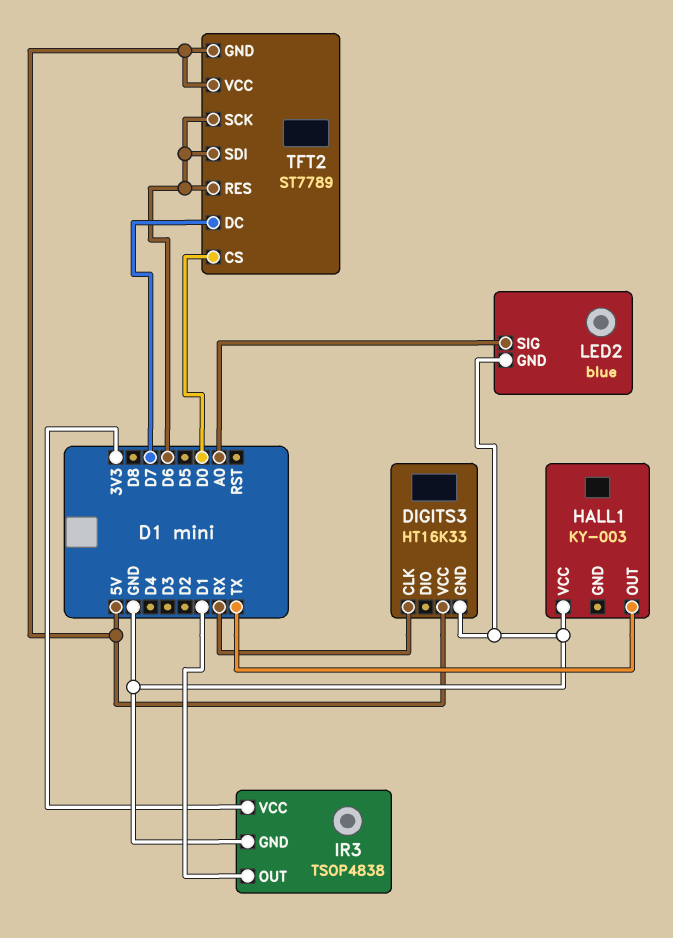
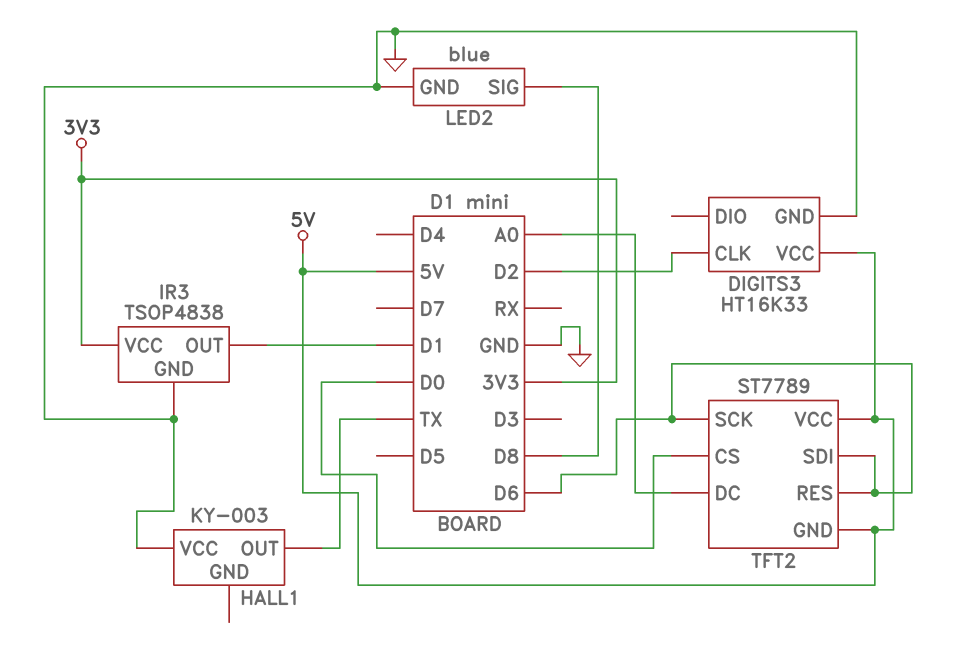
DIGITS3 pin CLK: RX -> D2
LED2 pin SIG: A0 -> D8
TFT2 pin DC: D7 -> A0

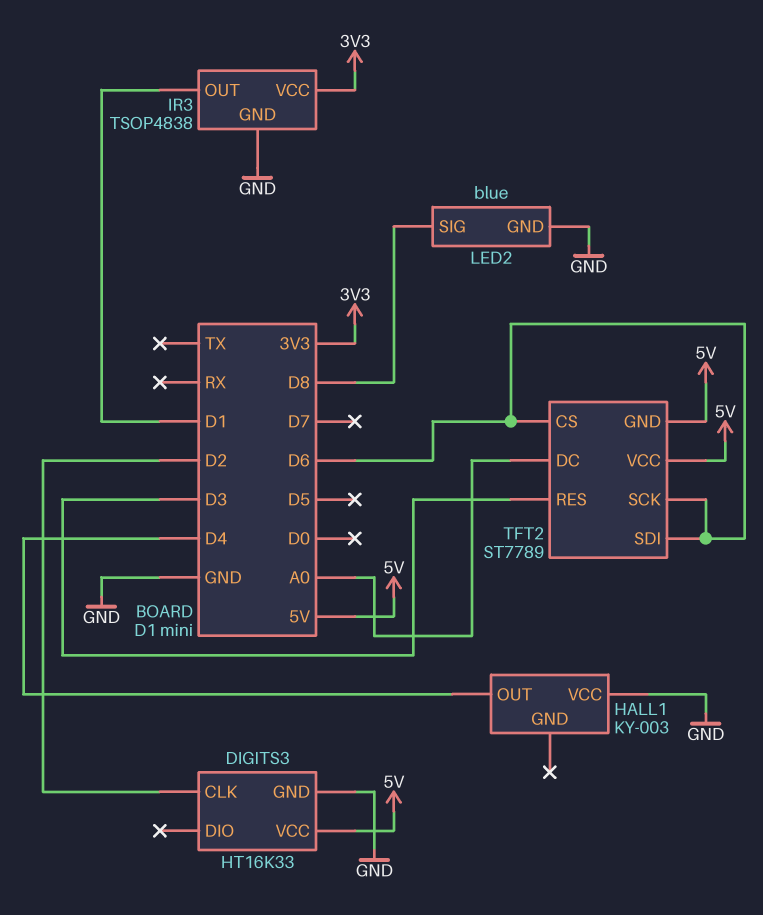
HALL1 pin OUT: TX -> D4
TFT2 pin CS: D0 -> D6
TFT2 pin RES: D6 -> D3

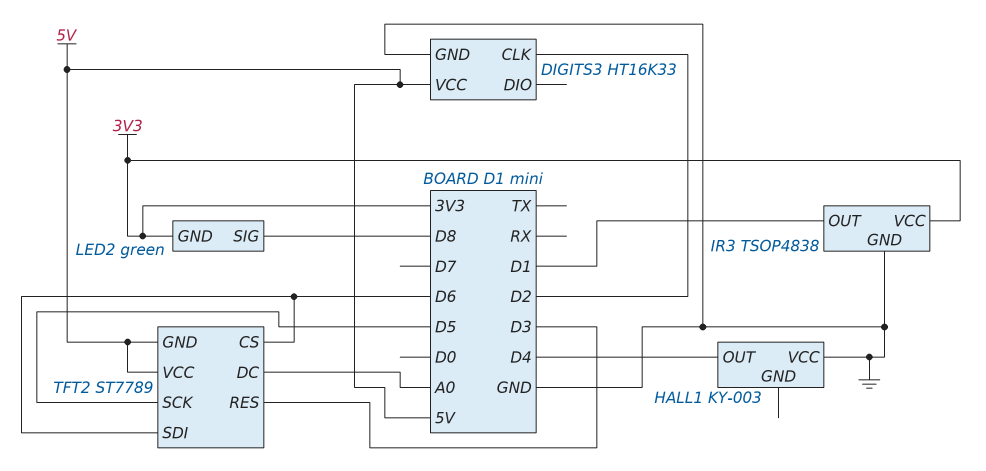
LED2: blue -> green
LED2 pin GND: GND -> 3V3
TFT2 pin SCK: D6 -> D5

